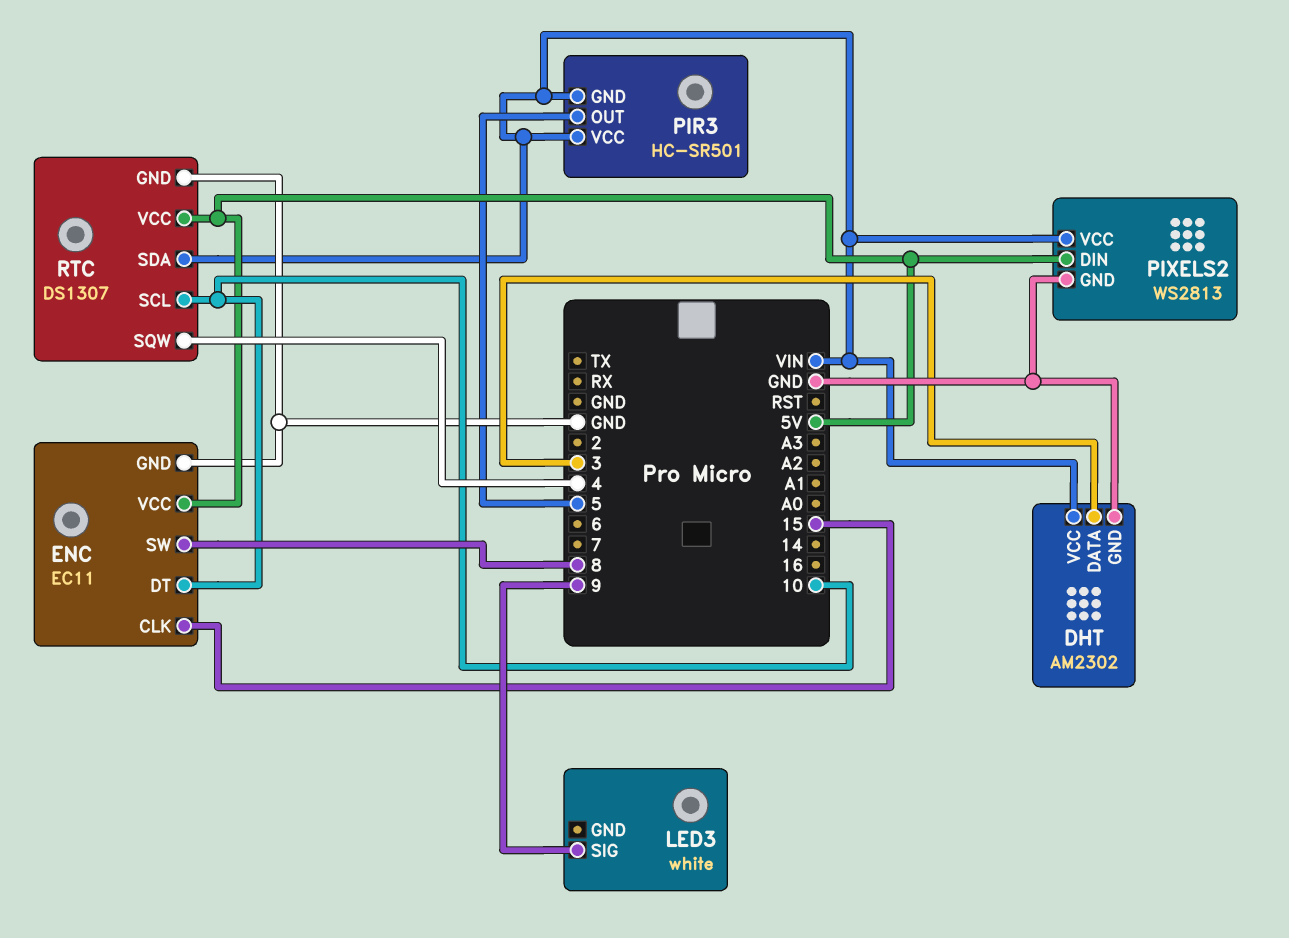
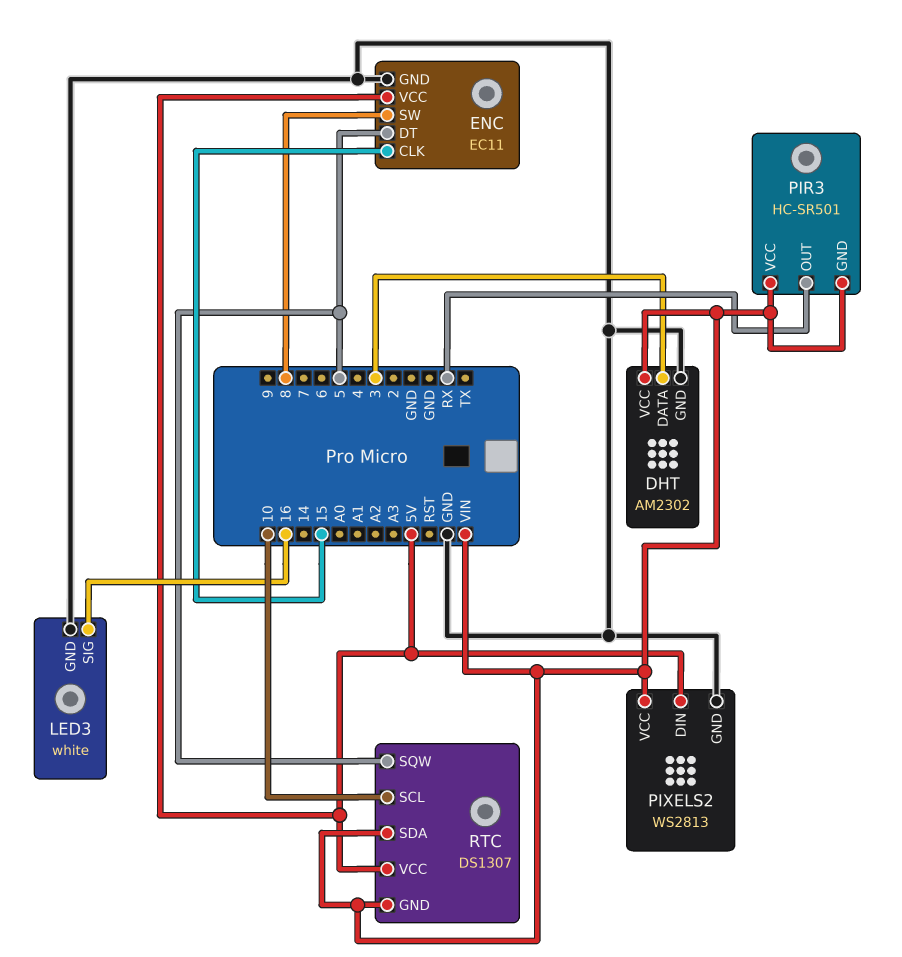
ENC pin DT: 10 -> 5
LED3 pin GND: none -> GND
LED3 pin SIG: 9 -> 16
PIR3 pin OUT: 5 -> RX
RTC pin GND: GND -> VIN
RTC pin SQW: 4 -> 5

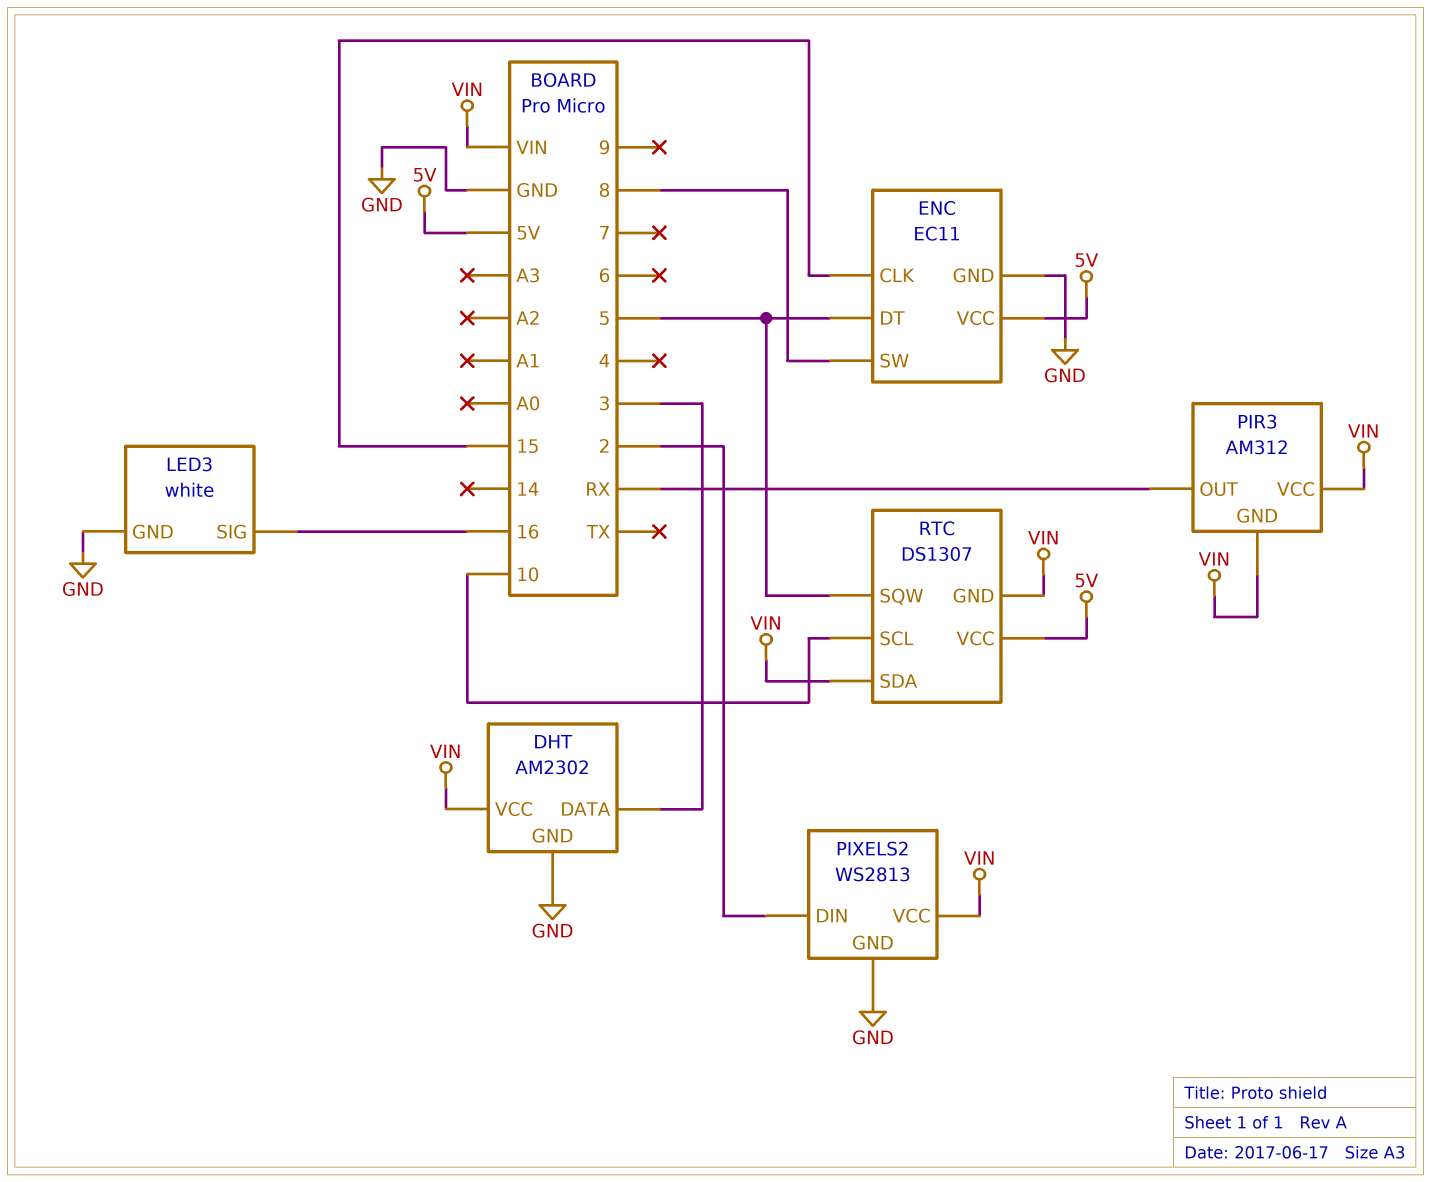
PIR3: HC-SR501 -> AM312
PIXELS2 pin DIN: 5V -> 2

